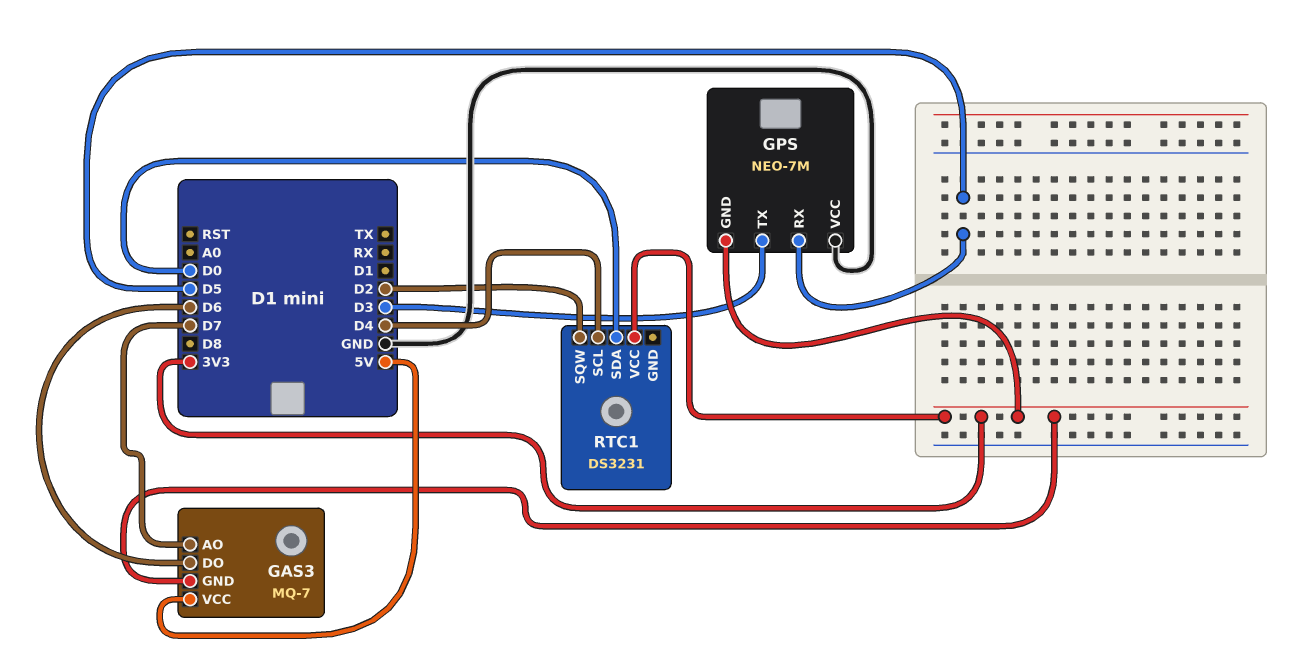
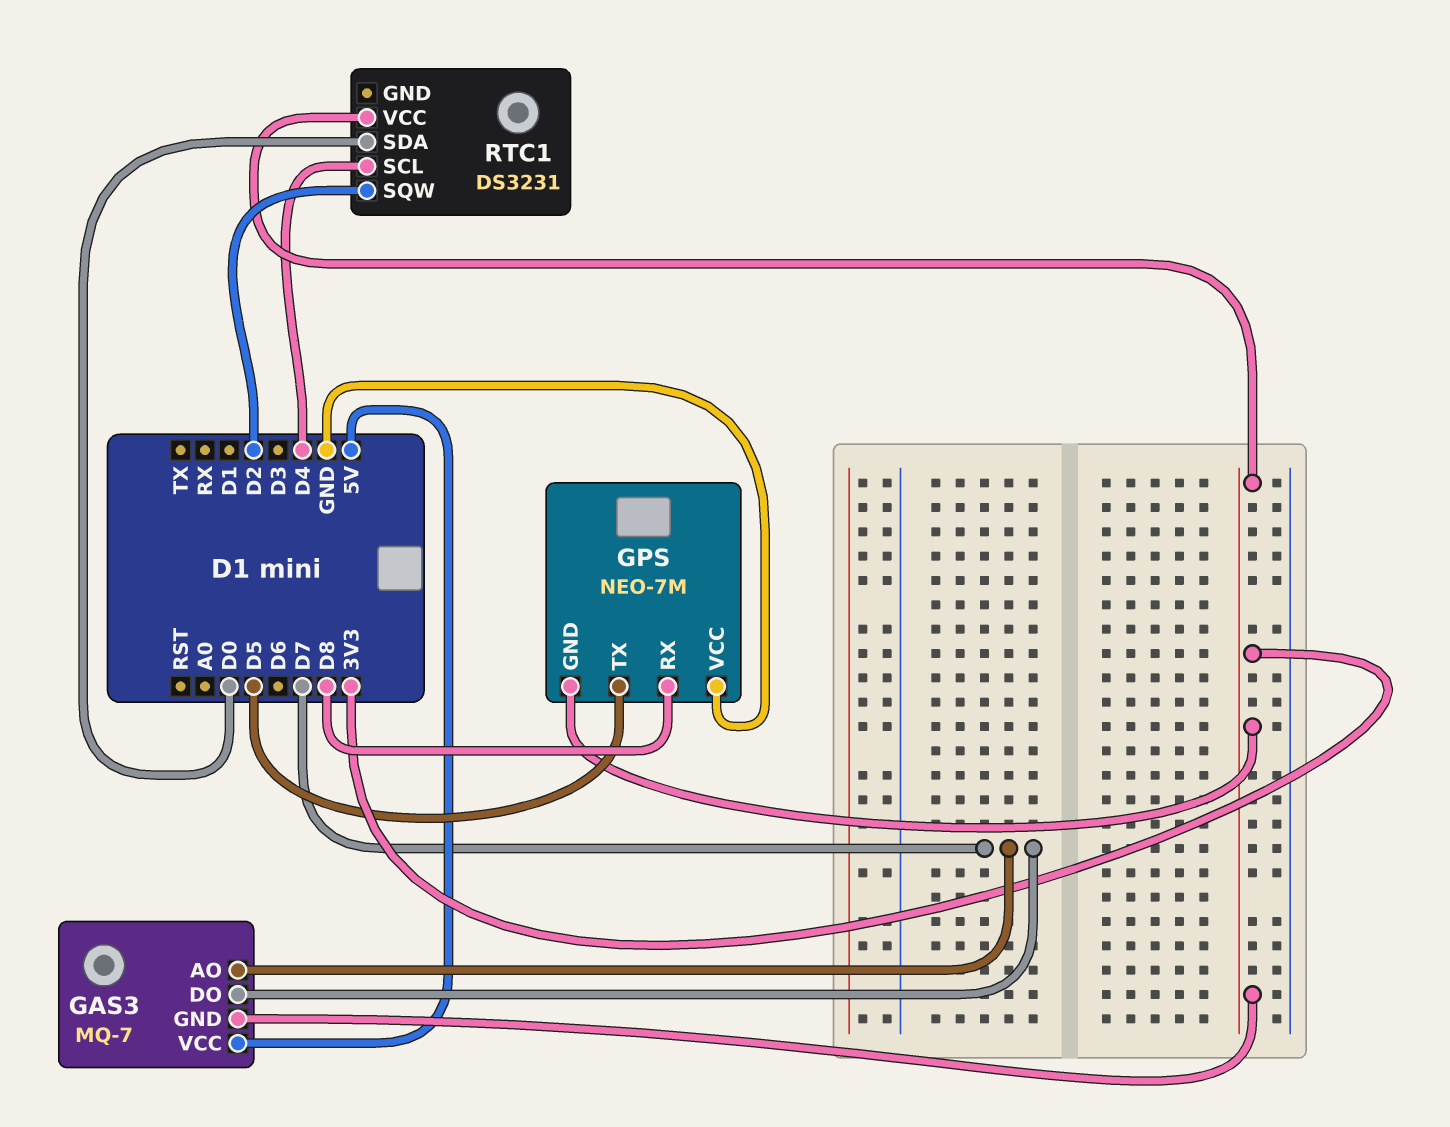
GAS3 pin DO: D6 -> D7
GPS pin RX: D5 -> D8
GPS pin TX: D3 -> D5

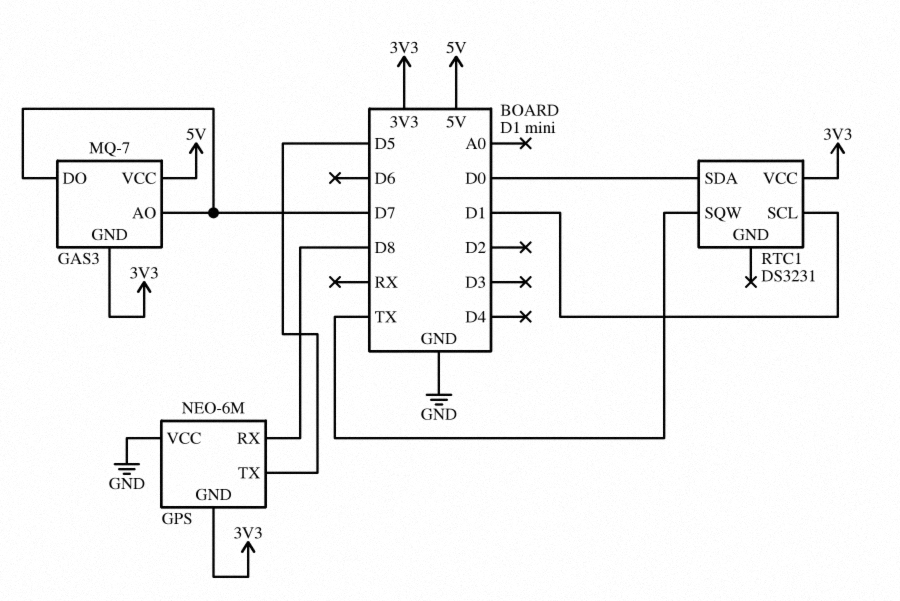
GPS: NEO-7M -> NEO-6M
RTC1 pin SCL: D4 -> D1
RTC1 pin SQW: D2 -> TX

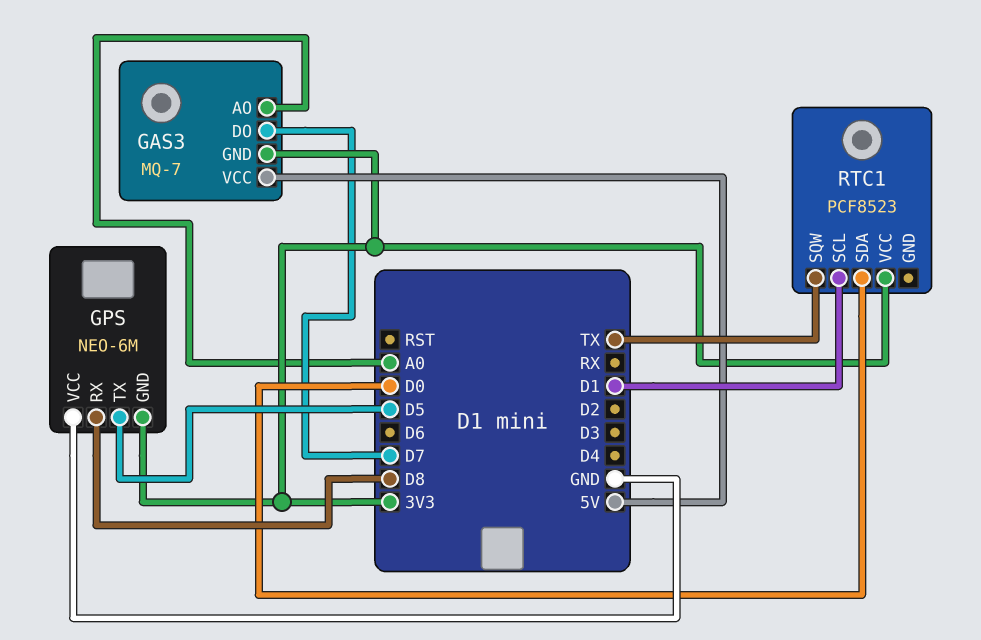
GAS3 pin AO: D7 -> A0
RTC1: DS3231 -> PCF8523

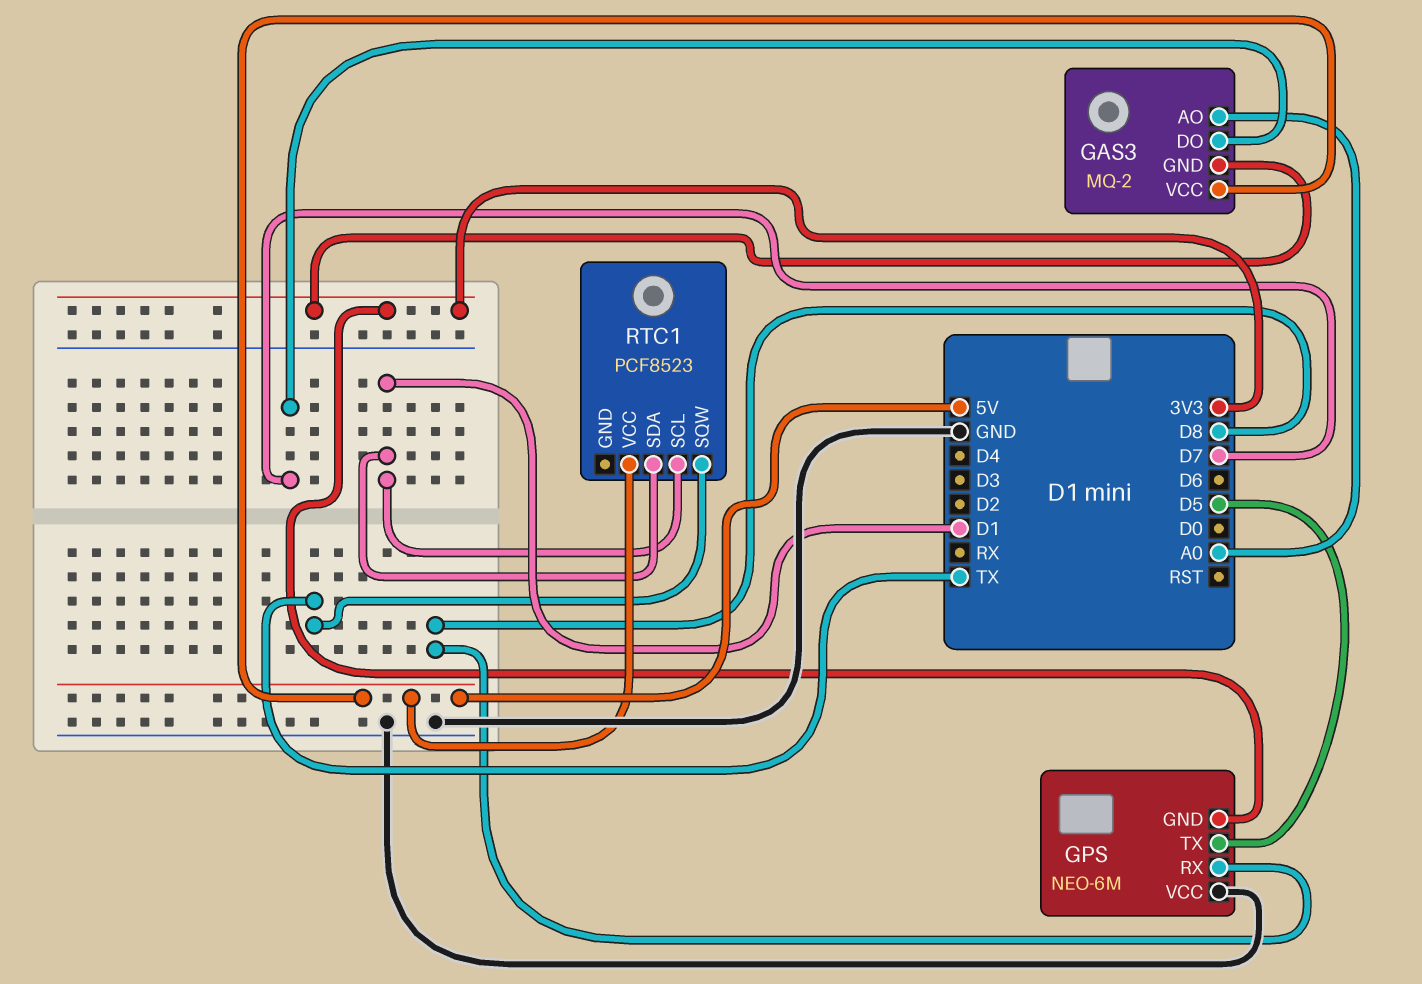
GAS3: MQ-7 -> MQ-2
RTC1 pin SDA: D0 -> D1
RTC1 pin VCC: 3V3 -> 5V

